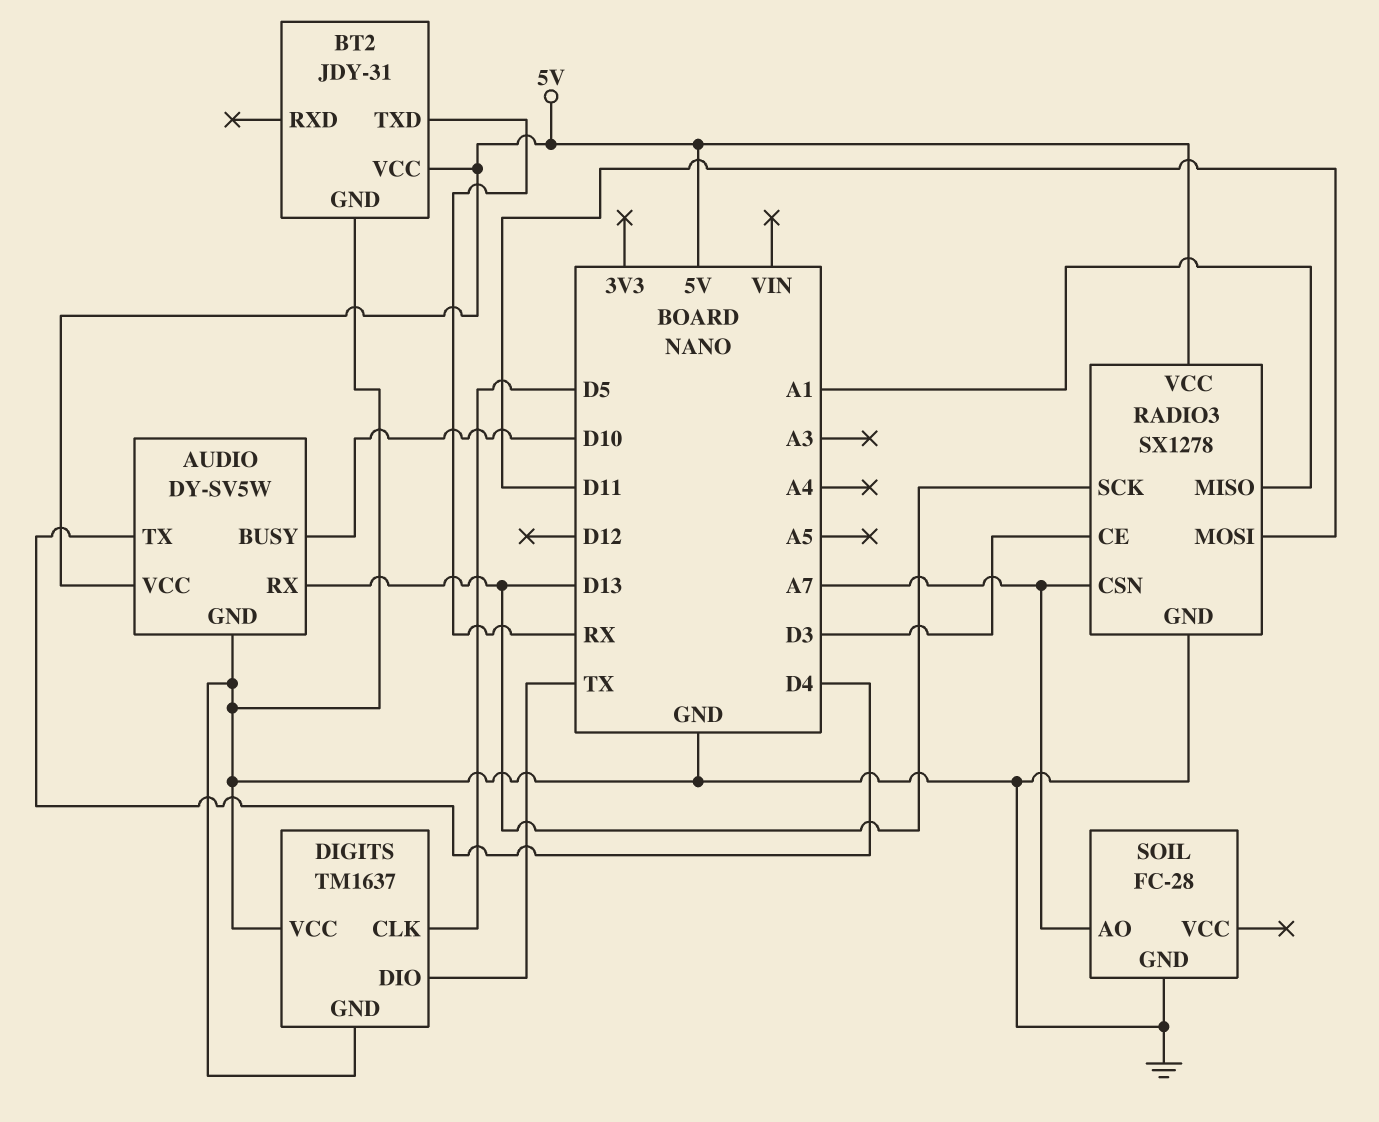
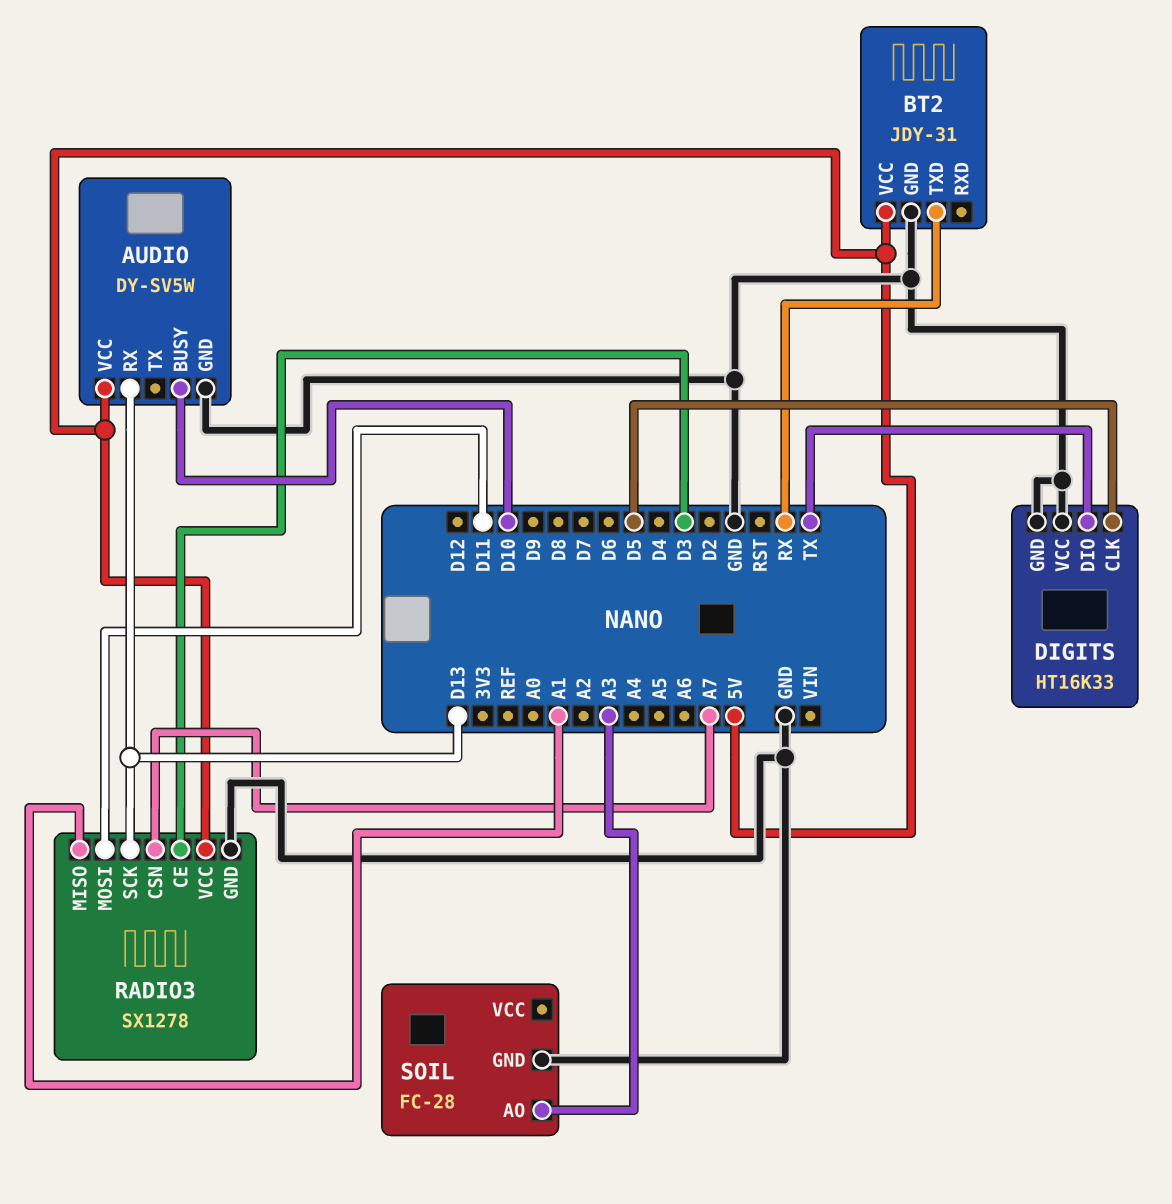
AUDIO pin TX: D4 -> none
DIGITS: TM1637 -> HT16K33
SOIL pin AO: A7 -> A3

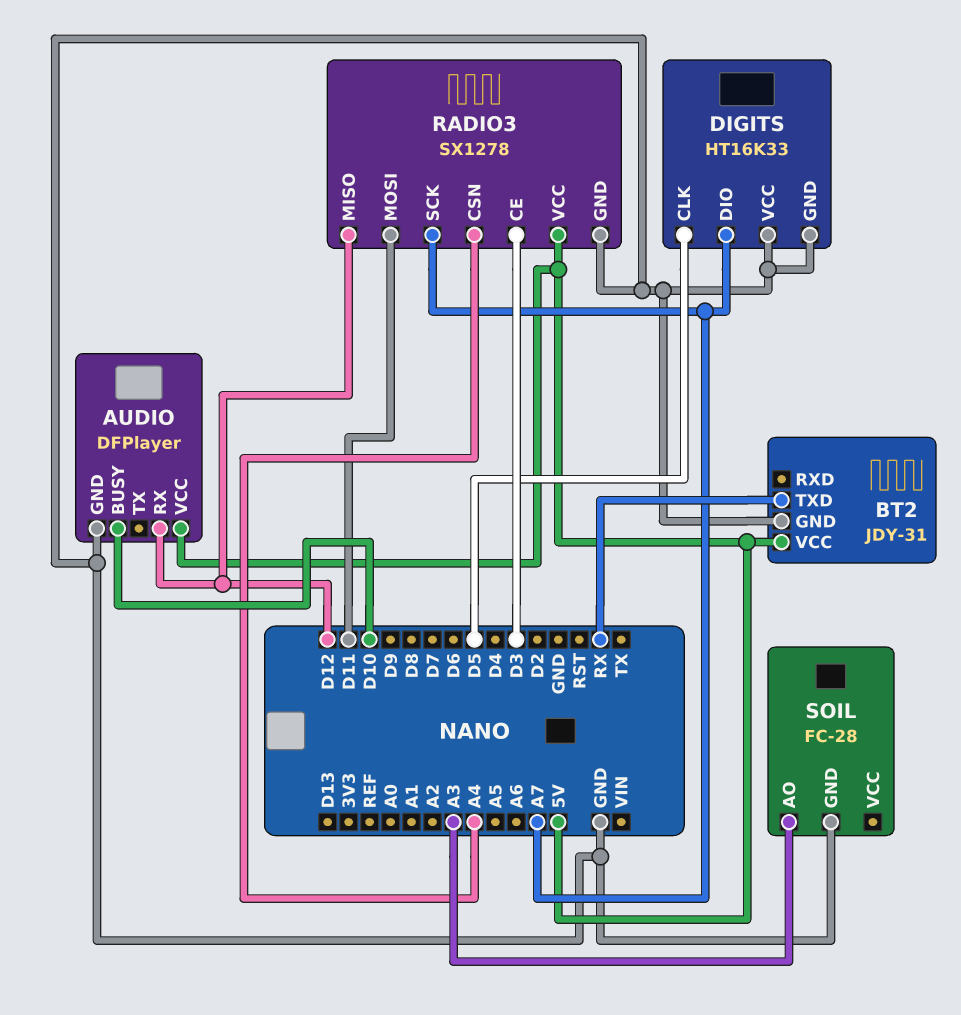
AUDIO: DY-SV5W -> DFPlayer
AUDIO pin RX: D13 -> D12
DIGITS pin DIO: TX -> A7
RADIO3 pin CSN: A7 -> A4
RADIO3 pin MISO: A1 -> D12
RADIO3 pin SCK: D13 -> A7

